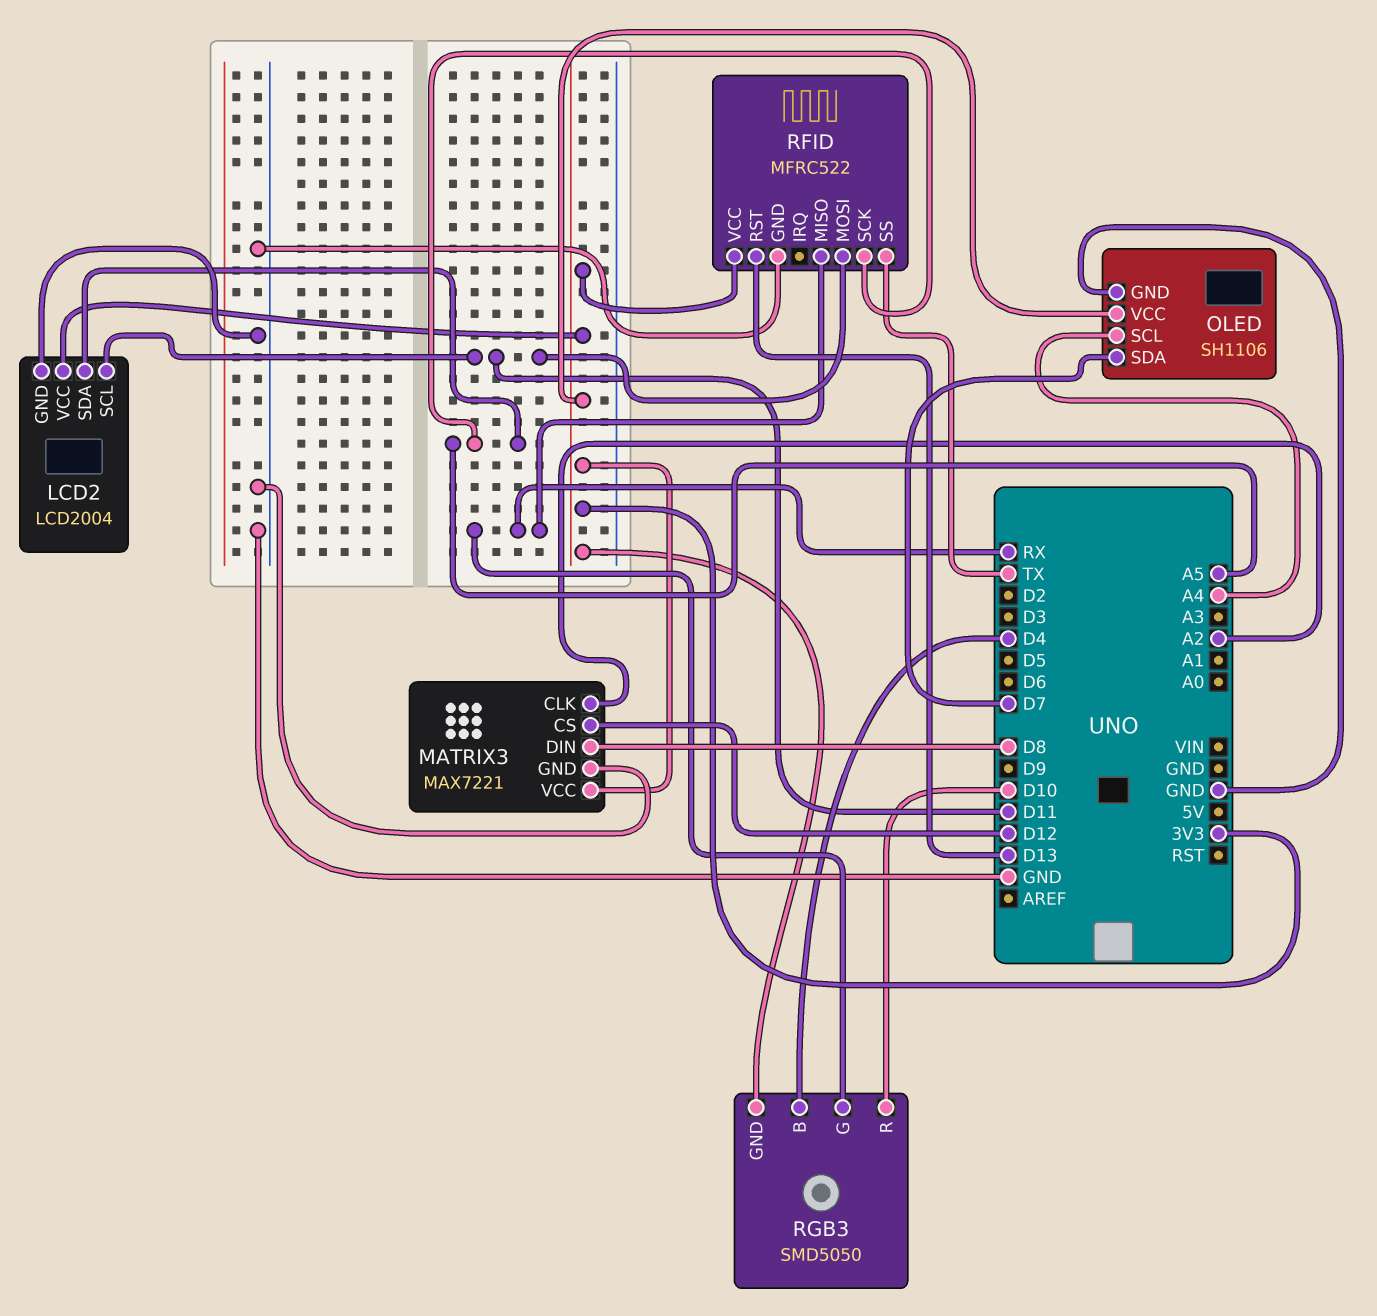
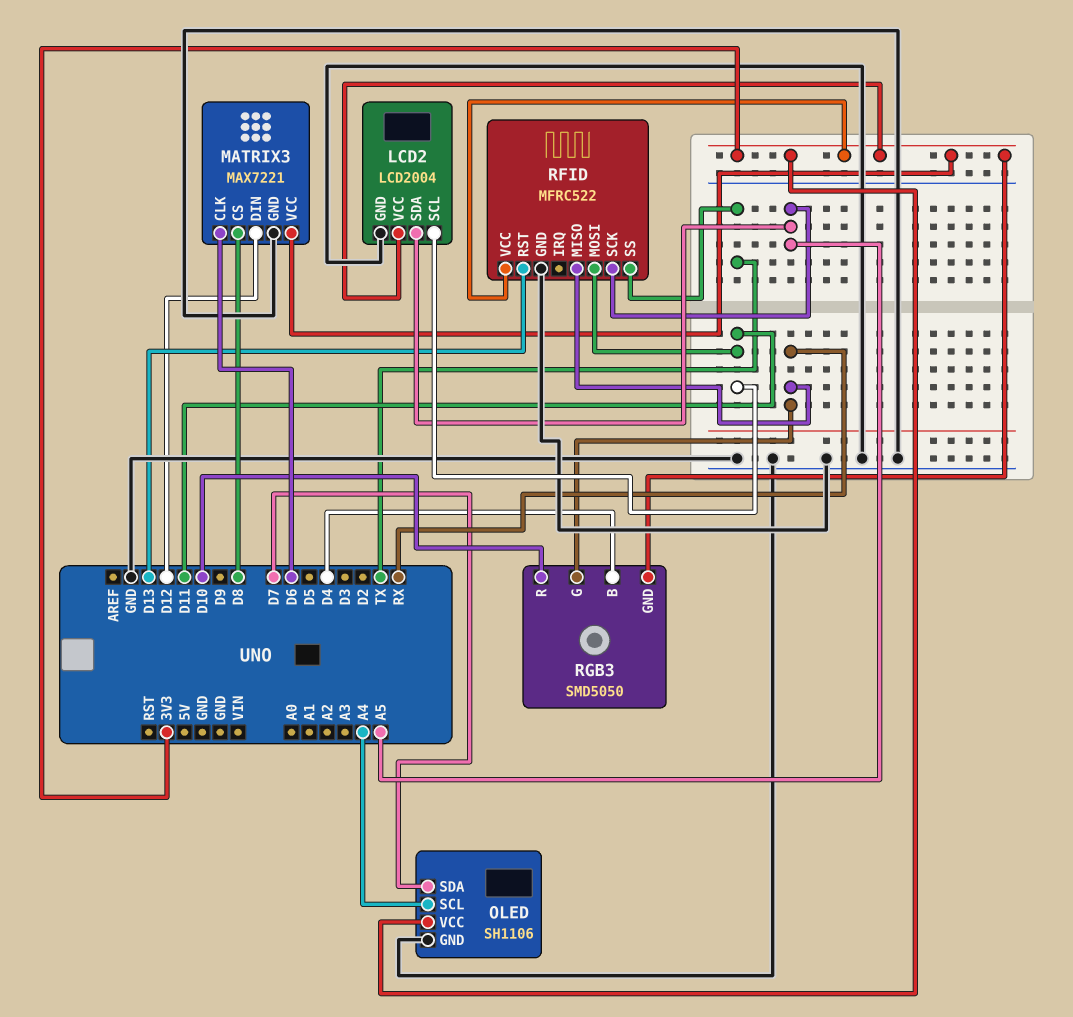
MATRIX3 pin CLK: A2 -> D6
MATRIX3 pin CS: D12 -> D8
MATRIX3 pin DIN: D8 -> D12

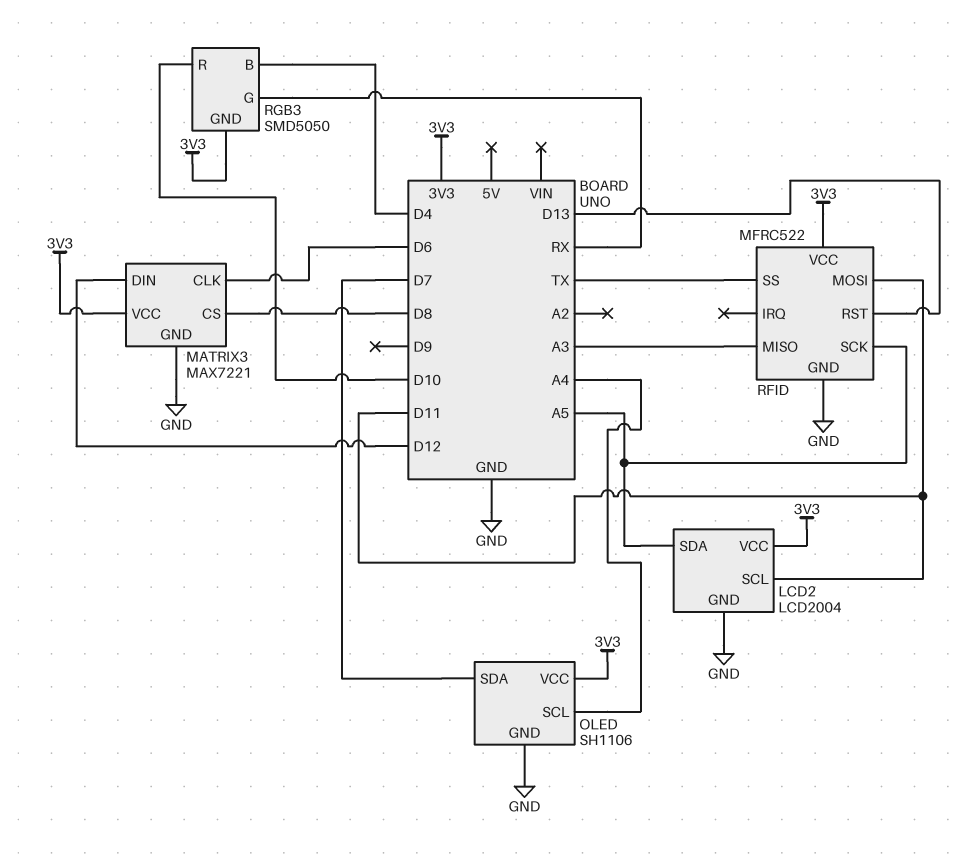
RFID pin MISO: RX -> A3

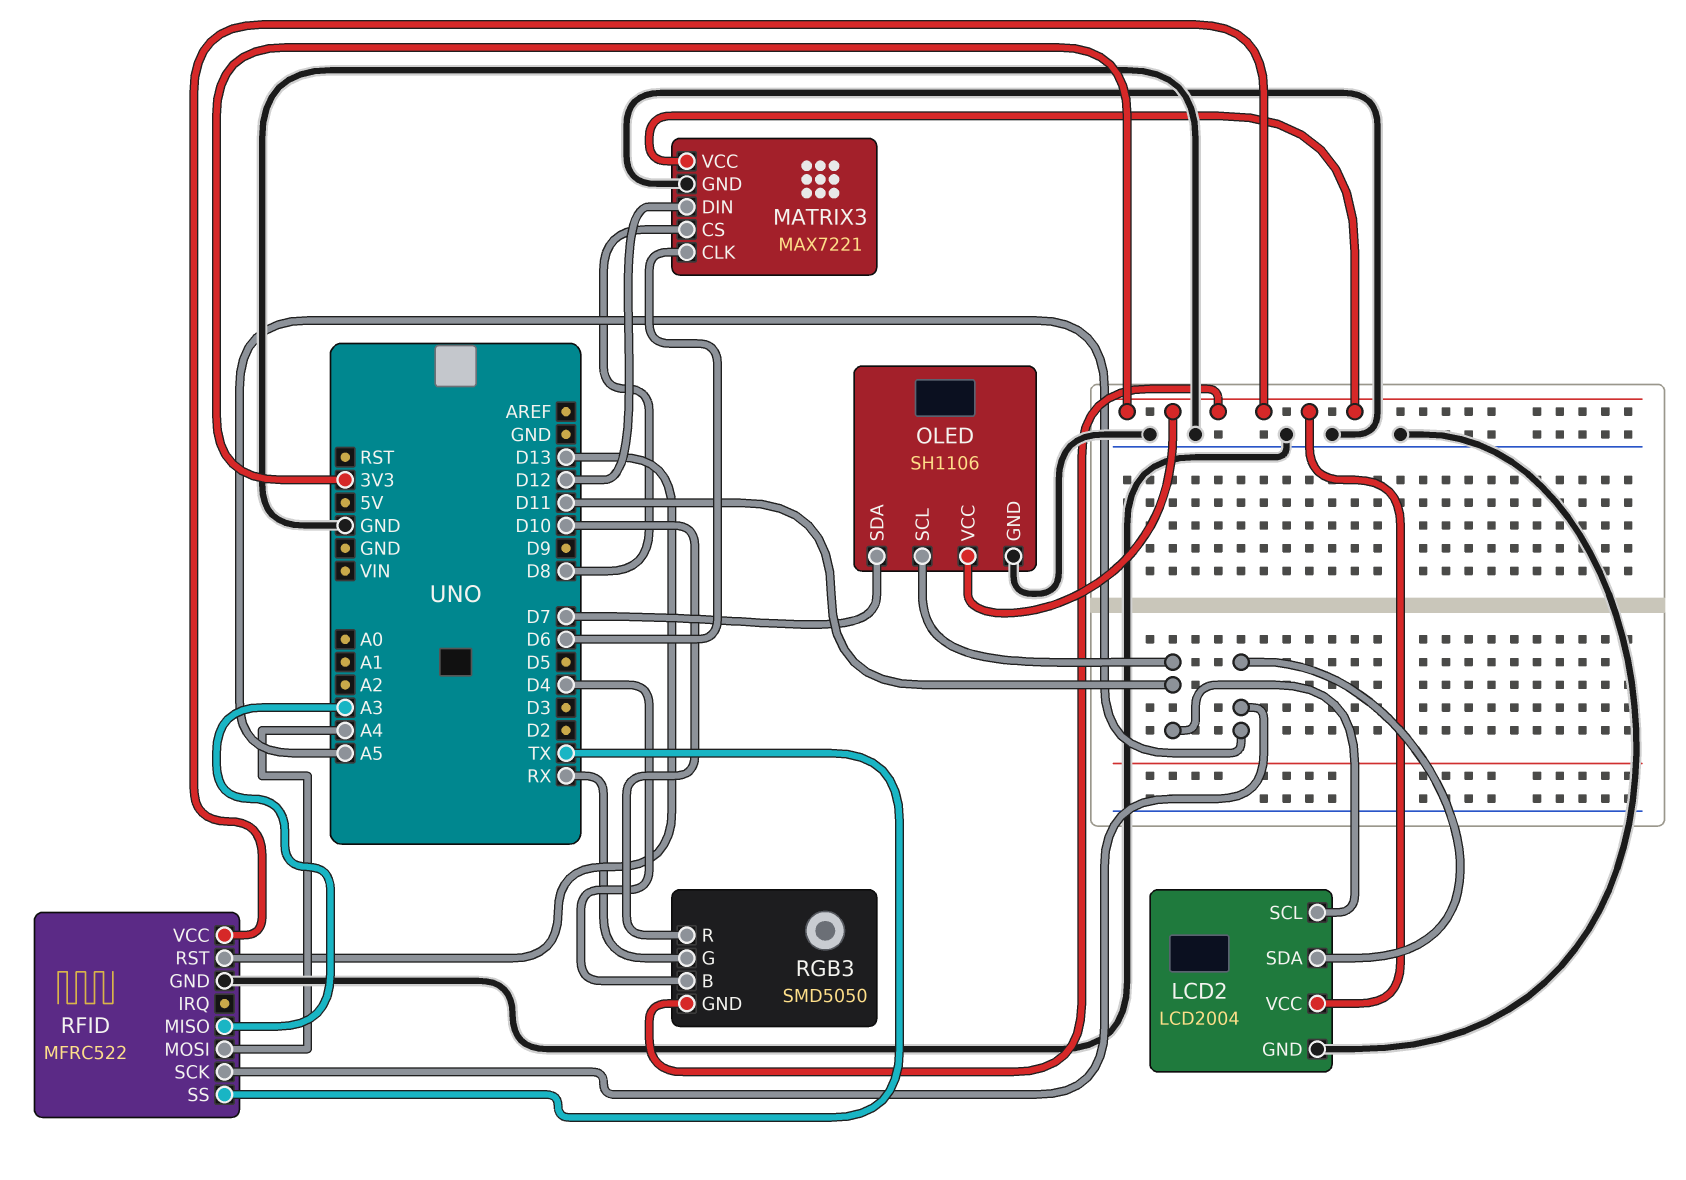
OLED pin SCL: A4 -> D11
RFID pin MOSI: D11 -> A4

